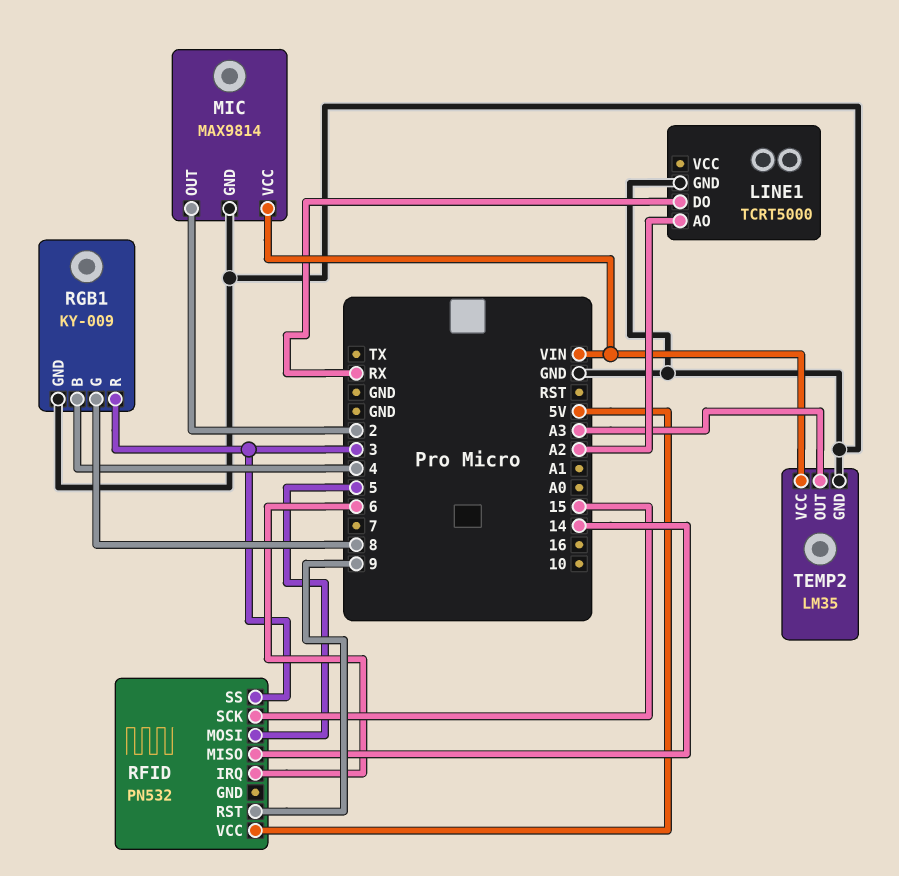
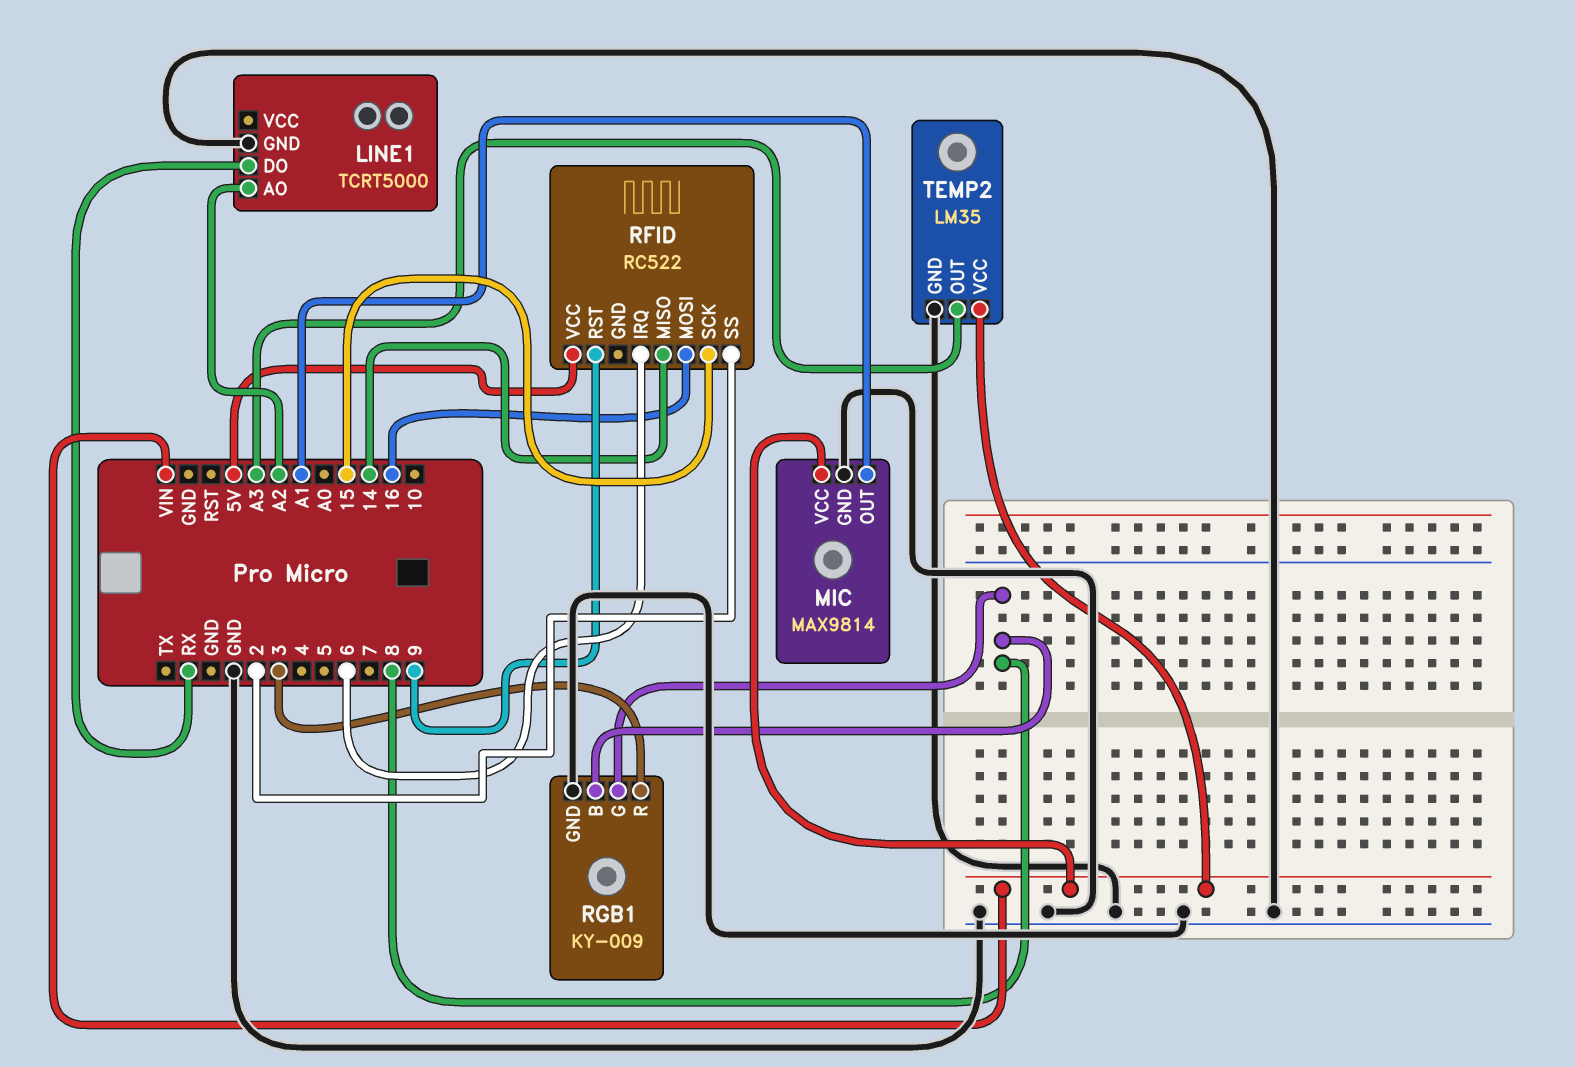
MIC pin OUT: 2 -> A1
RFID: PN532 -> RC522
RFID pin MOSI: 5 -> 16
RFID pin SS: 3 -> 2
RGB1 pin B: 4 -> 8

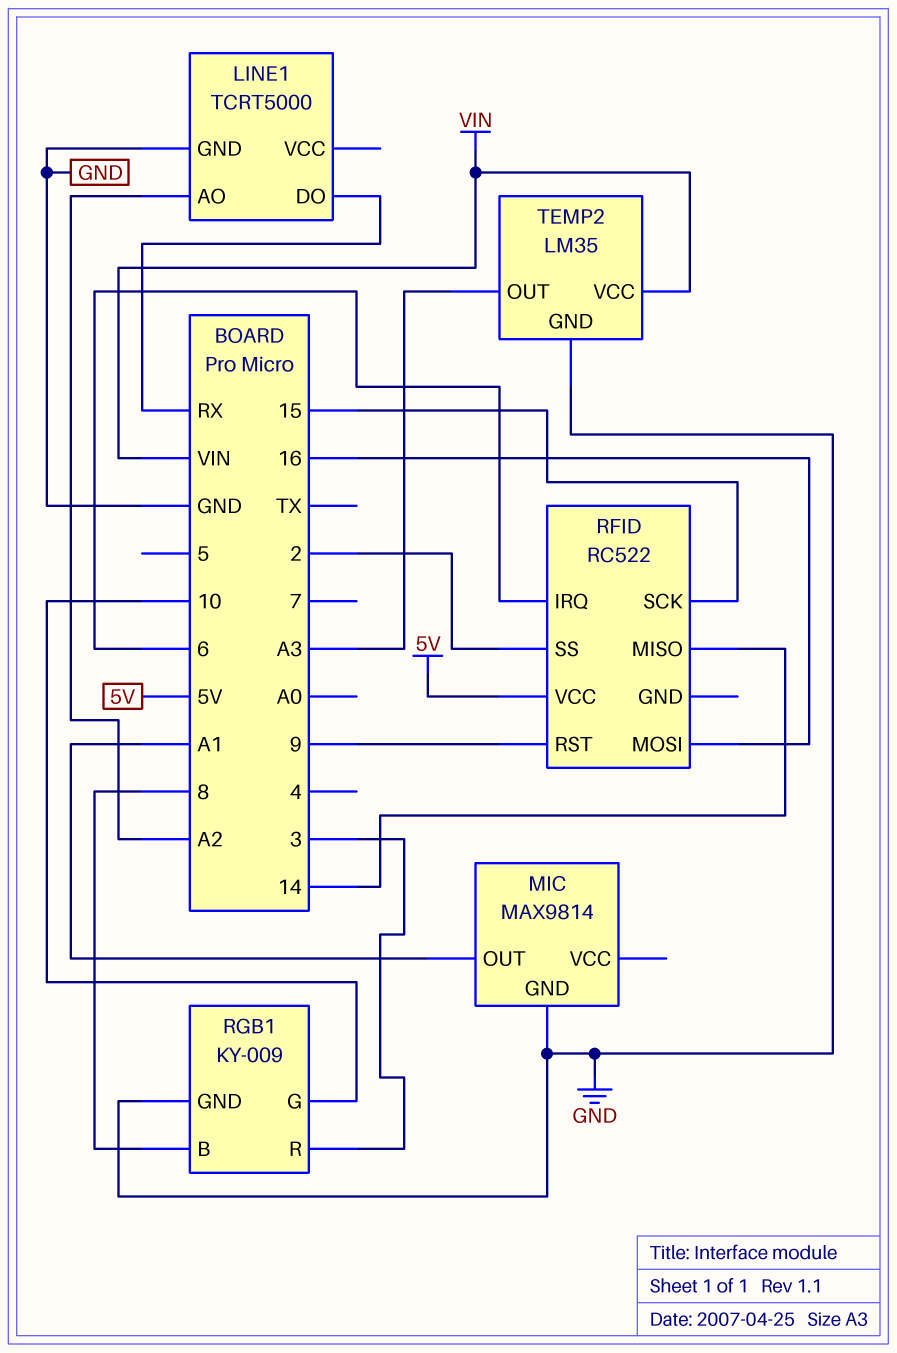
MIC pin VCC: VIN -> none
RGB1 pin G: 8 -> 10

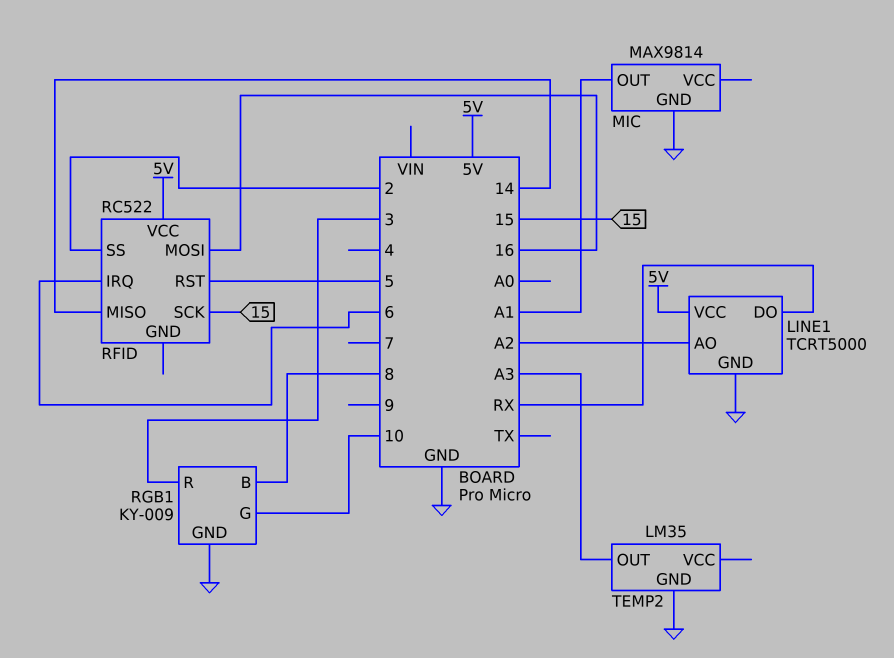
LINE1 pin VCC: none -> 5V
RFID pin RST: 9 -> 5
TEMP2 pin VCC: VIN -> none

